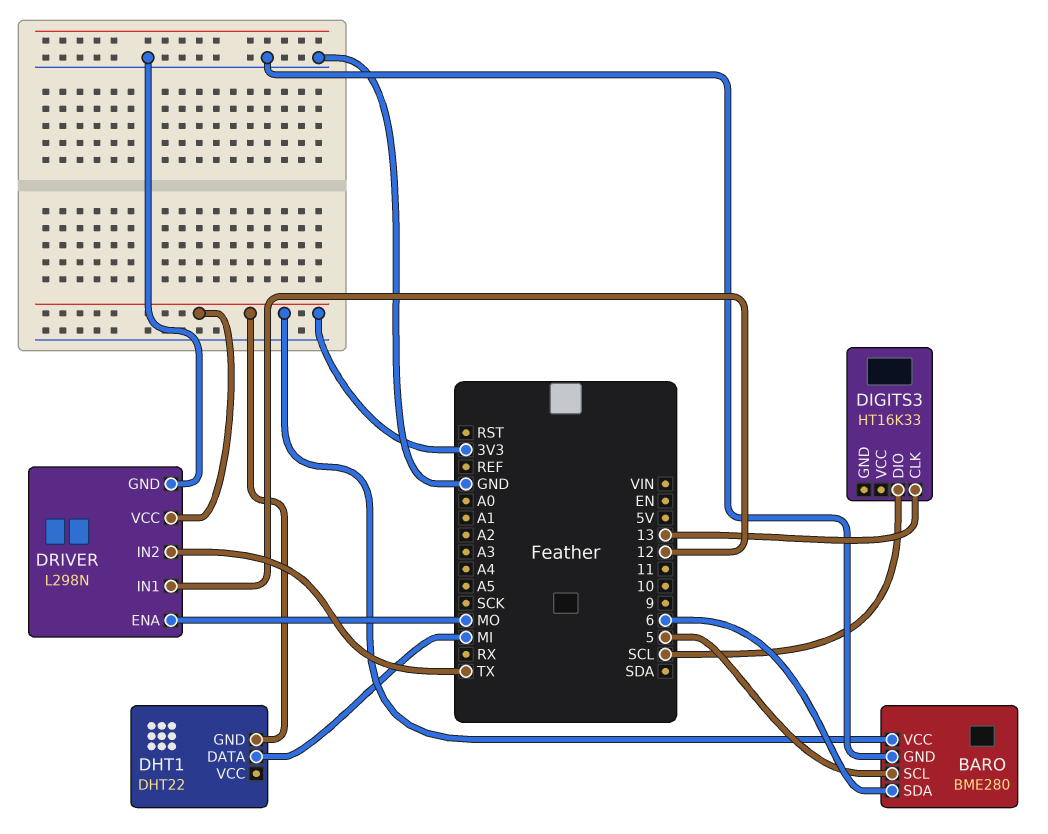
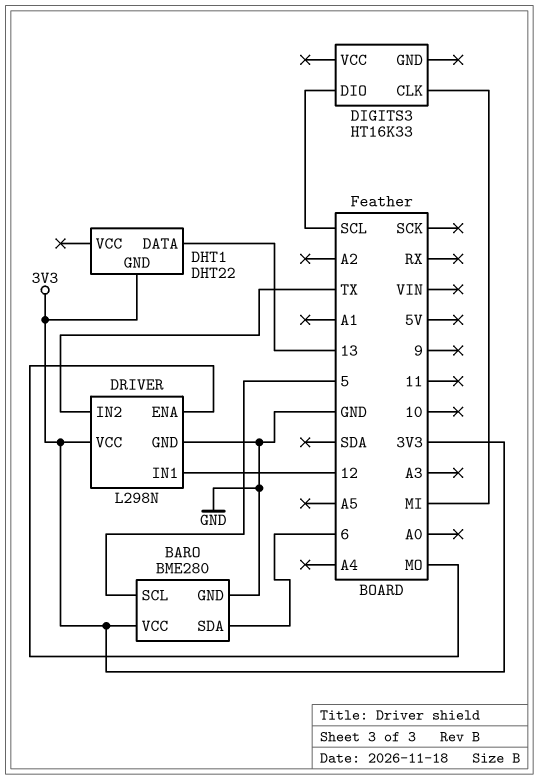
DHT1 pin DATA: MI -> 13
DIGITS3 pin CLK: 13 -> MI

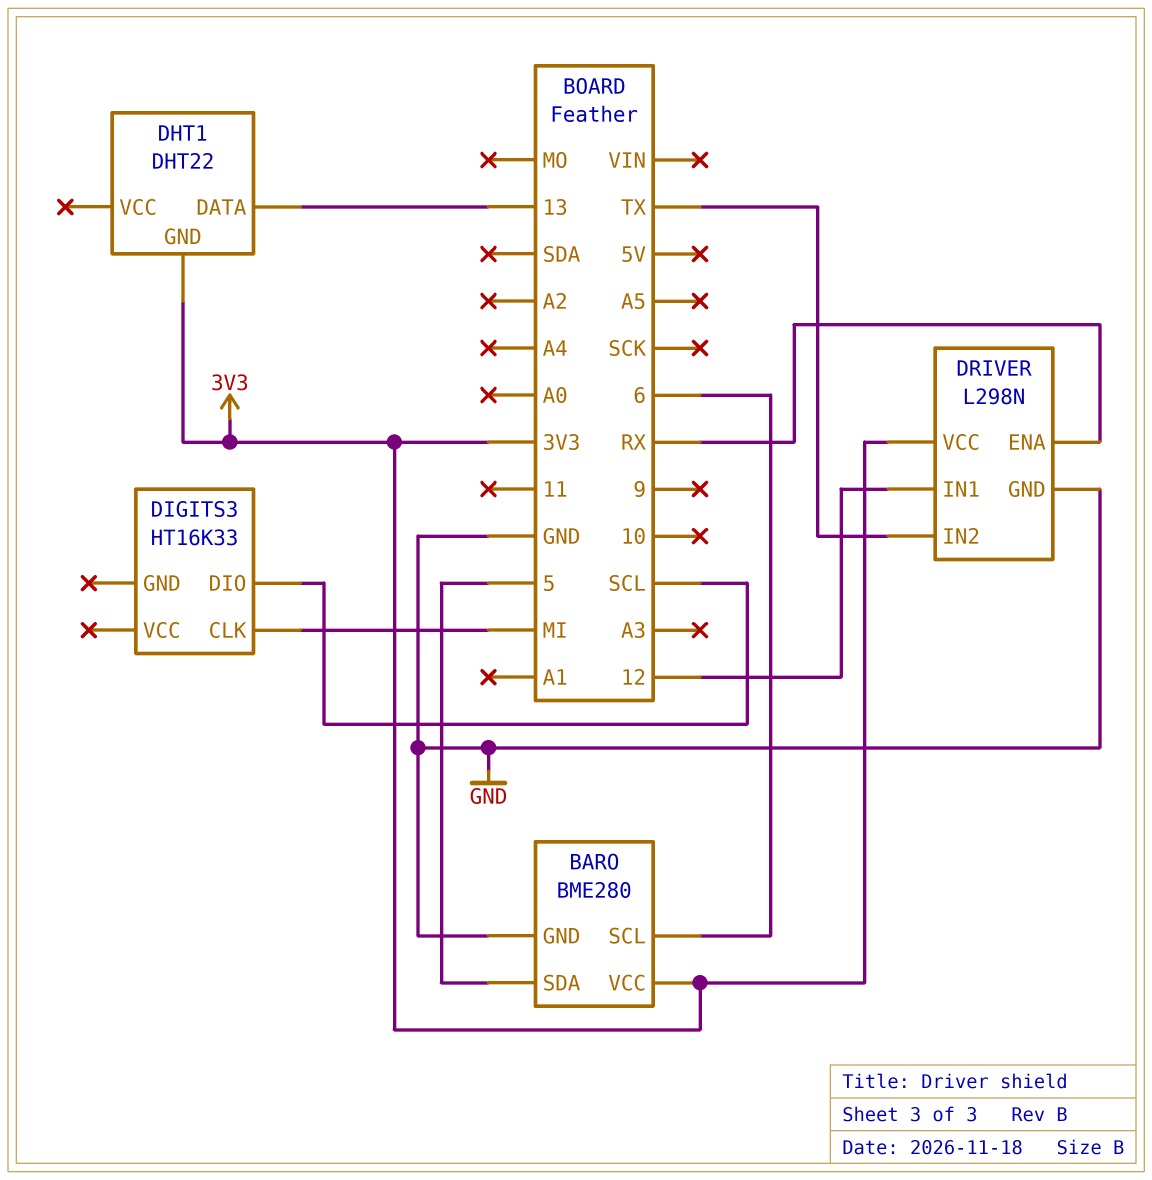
BARO pin SCL: 5 -> 6
BARO pin SDA: 6 -> 5
DRIVER pin ENA: MO -> RX

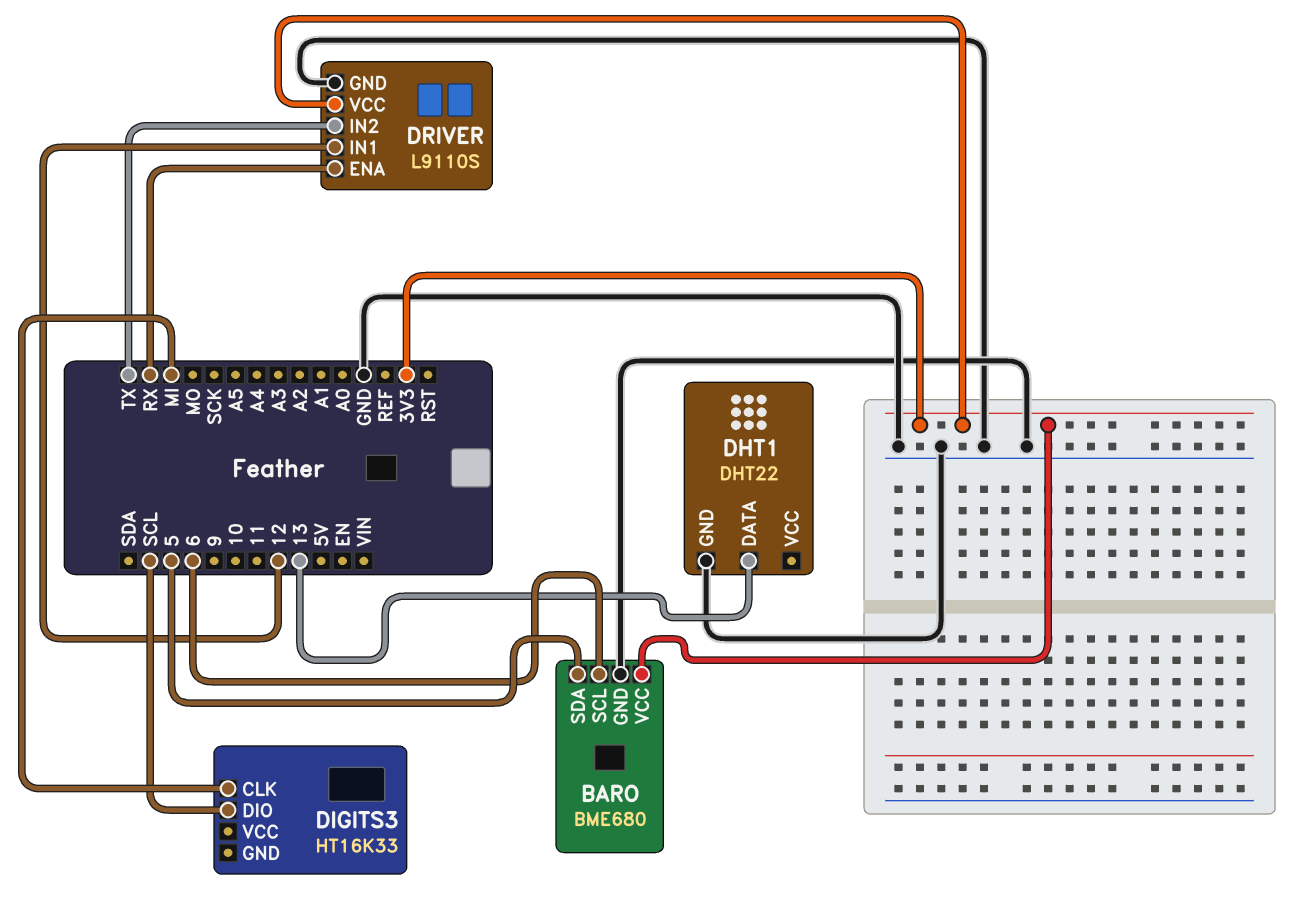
BARO: BME280 -> BME680
DHT1 pin GND: 3V3 -> GND
DRIVER: L298N -> L9110S

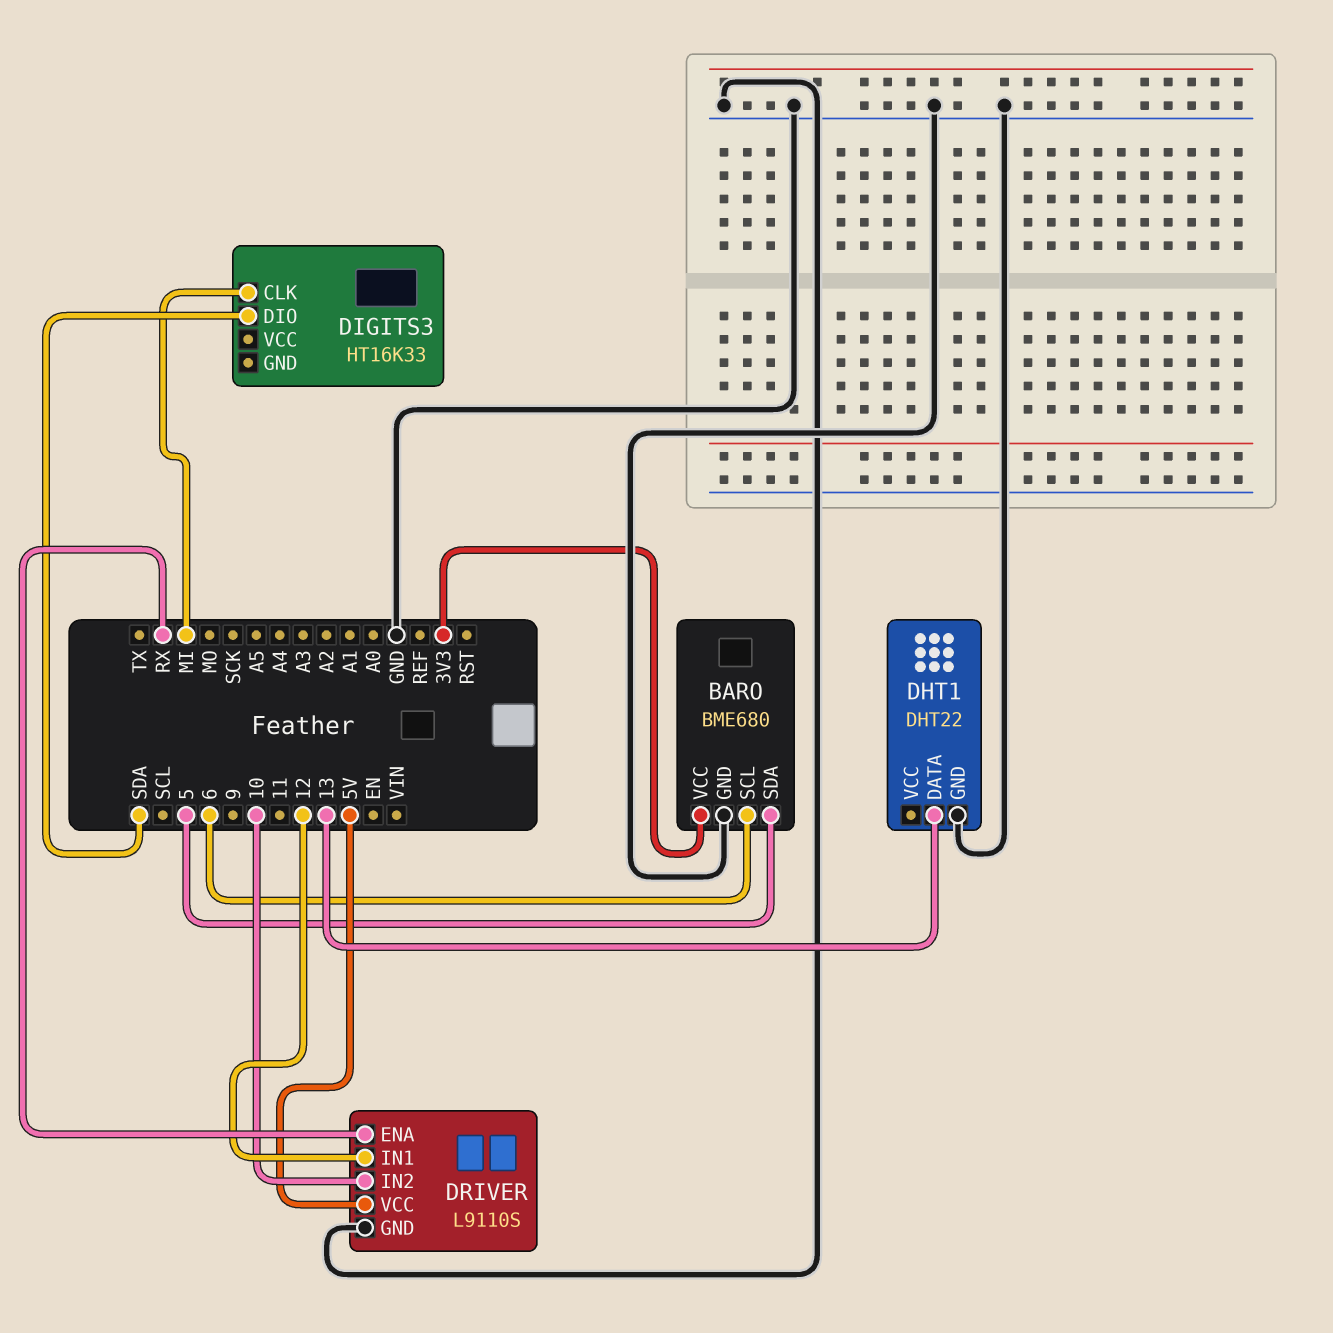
DIGITS3 pin DIO: SCL -> SDA
DRIVER pin IN2: TX -> 10
DRIVER pin VCC: 3V3 -> 5V

